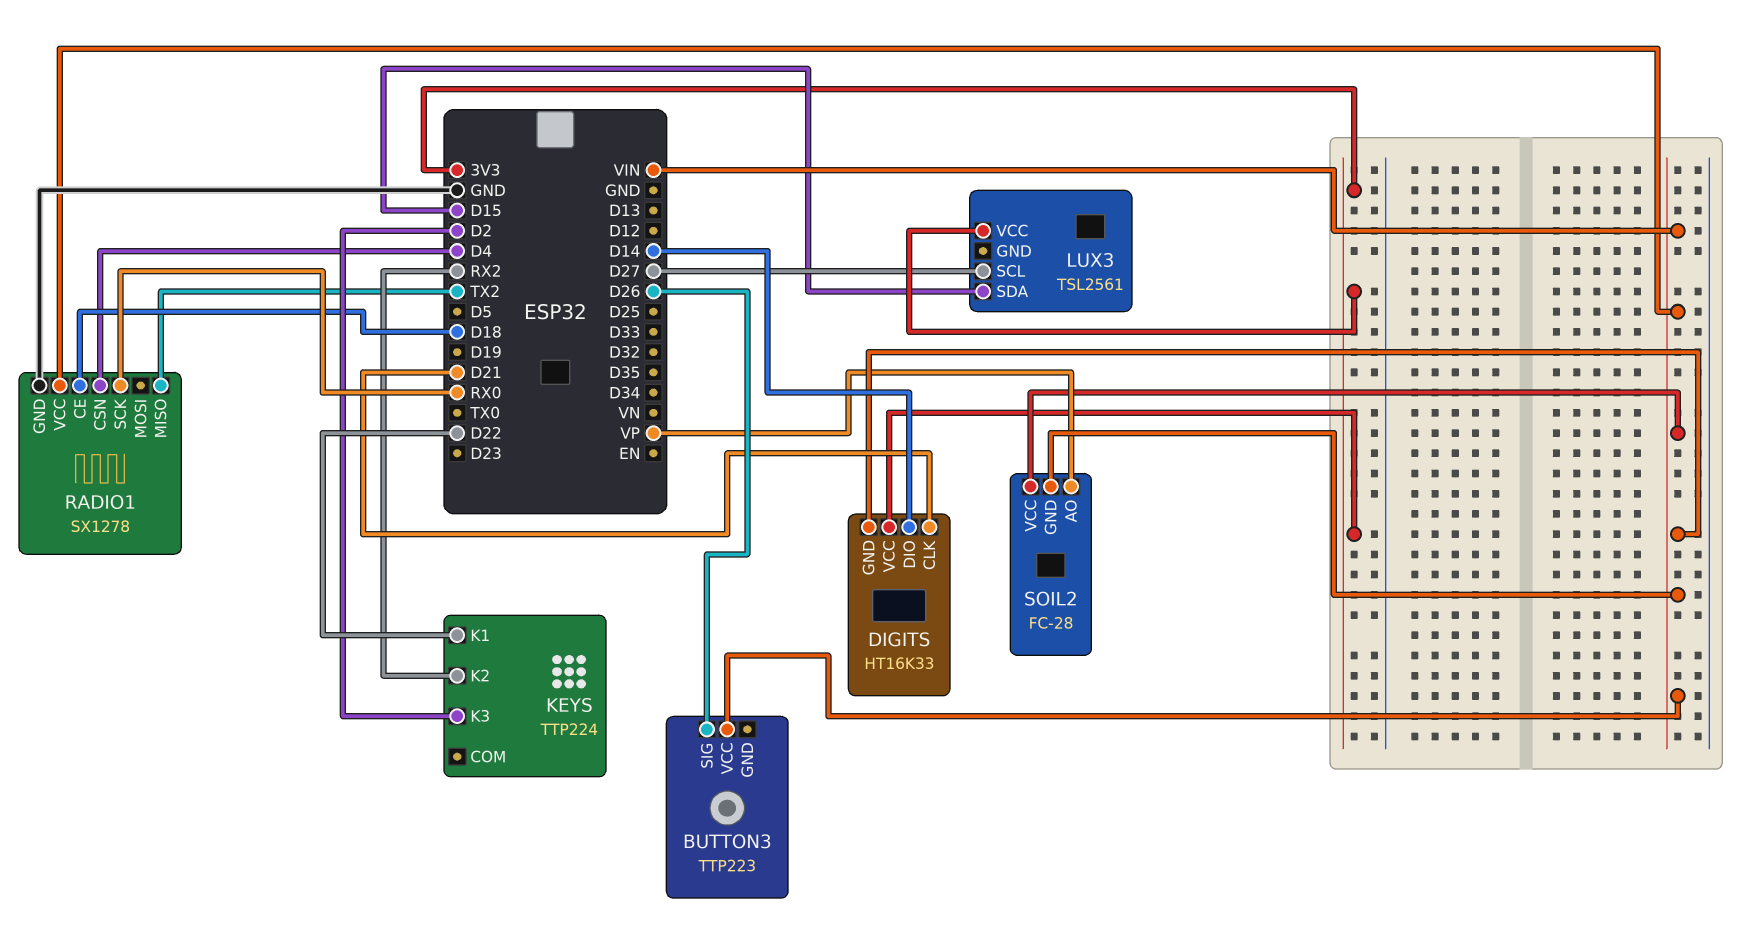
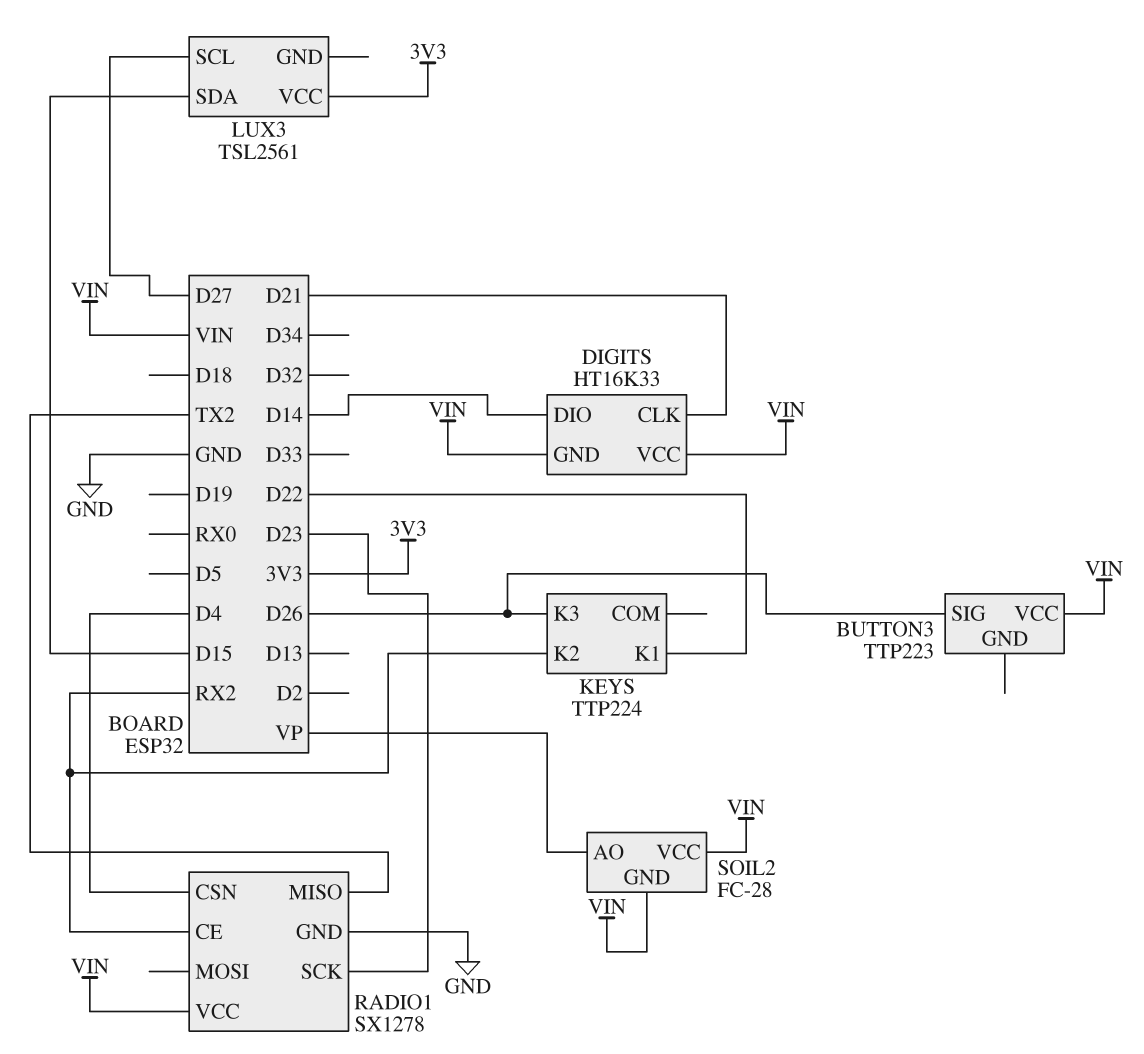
DIGITS pin VCC: 3V3 -> VIN
KEYS pin K3: D2 -> D26
RADIO1 pin CE: D18 -> RX2
RADIO1 pin SCK: RX0 -> D23

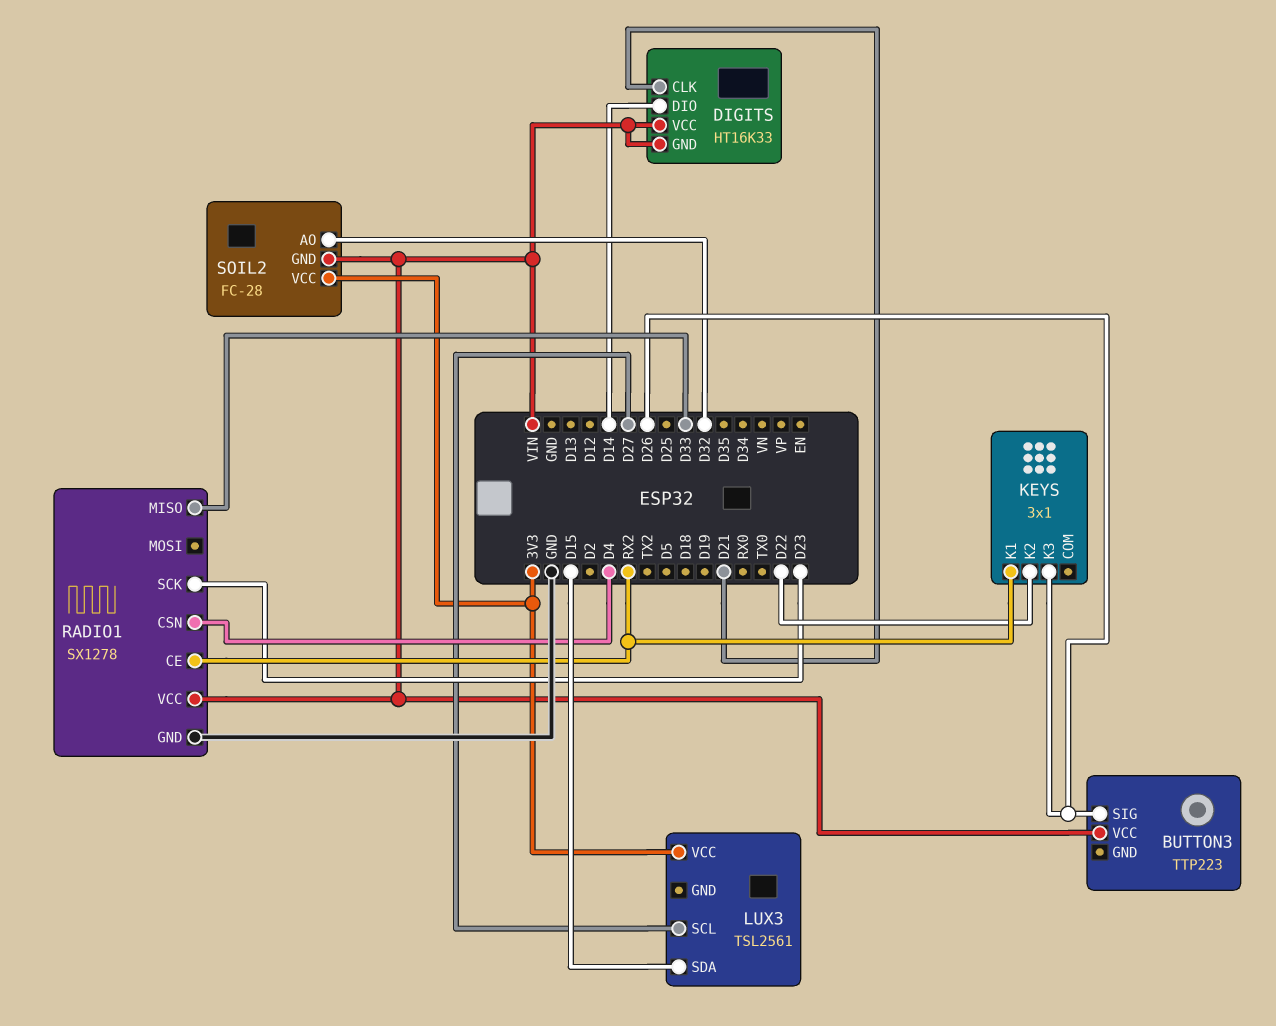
KEYS: TTP224 -> 3x1
KEYS pin K1: D22 -> RX2
KEYS pin K2: RX2 -> D22
RADIO1 pin MISO: TX2 -> D33
SOIL2 pin AO: VP -> D32
SOIL2 pin VCC: VIN -> 3V3

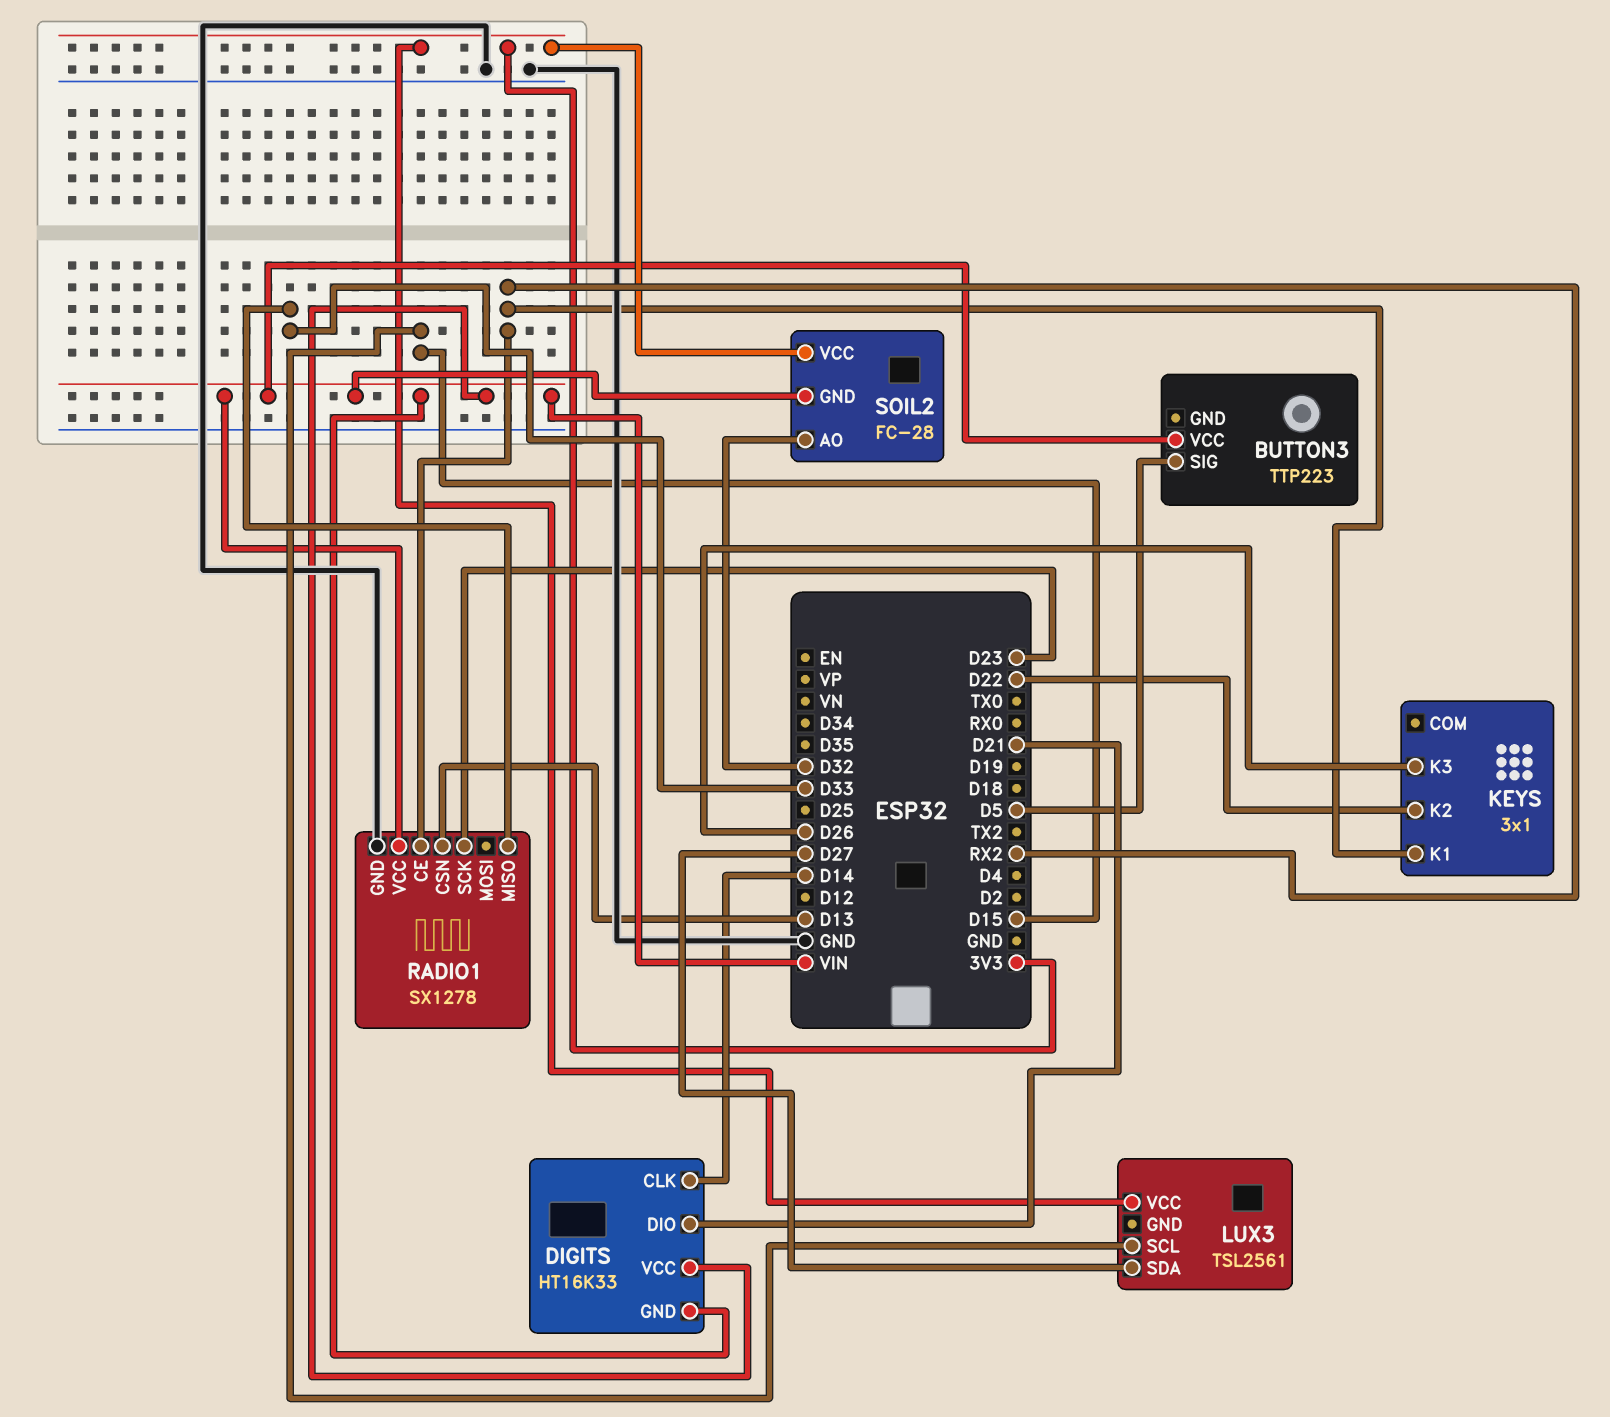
BUTTON3 pin SIG: D26 -> D5
DIGITS pin CLK: D21 -> D14
DIGITS pin DIO: D14 -> D21
LUX3 pin SCL: D27 -> D15
LUX3 pin SDA: D15 -> D27
RADIO1 pin CSN: D4 -> D13

